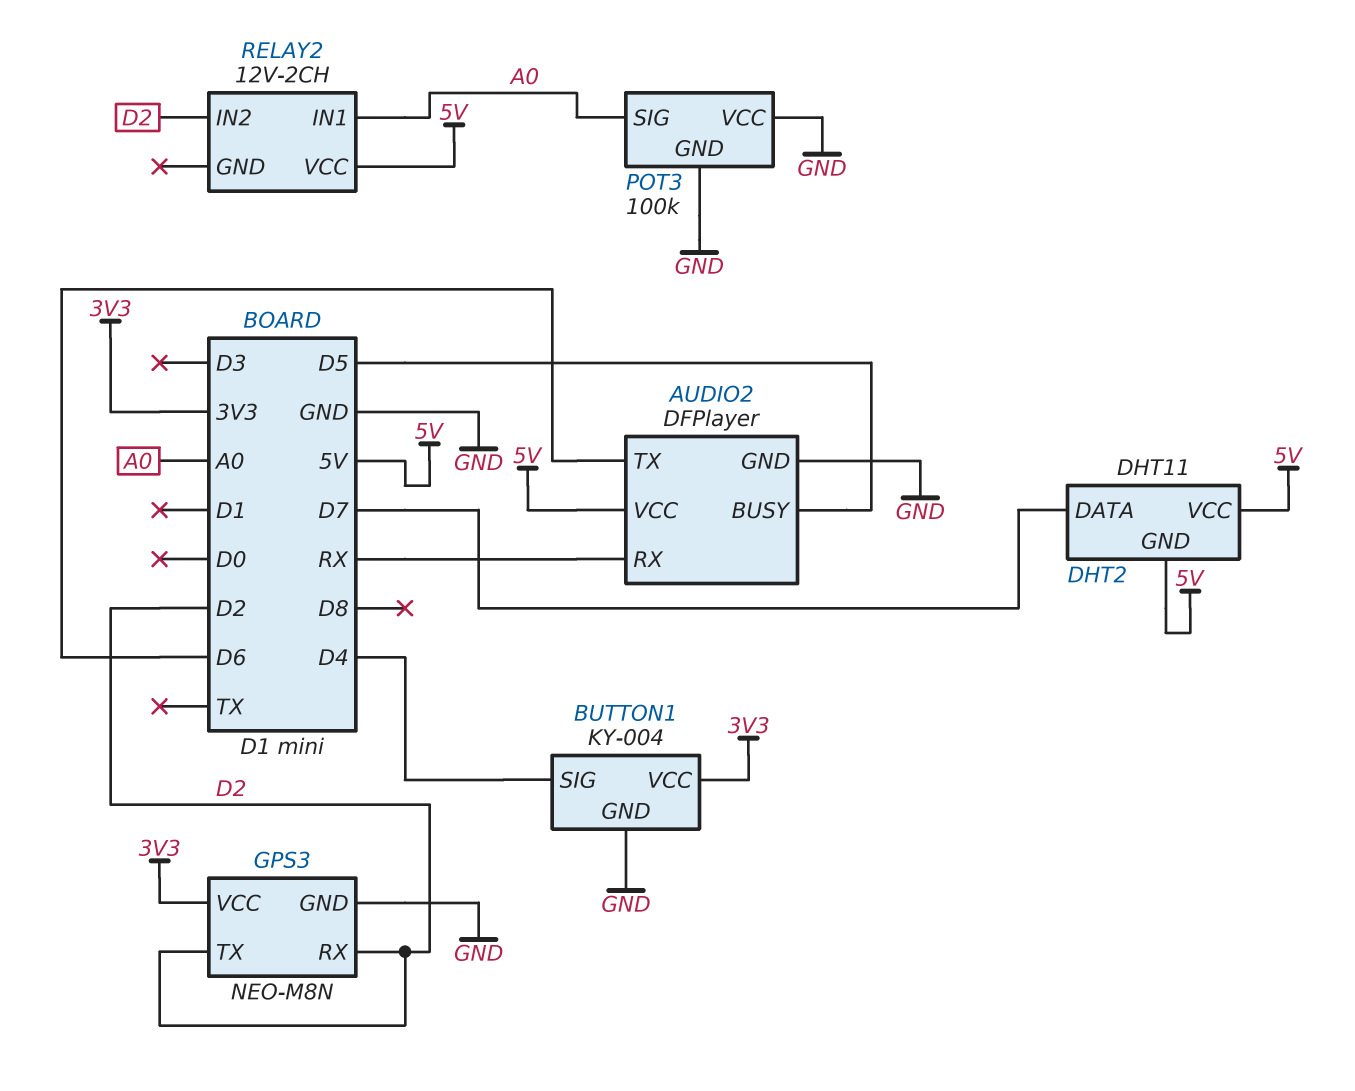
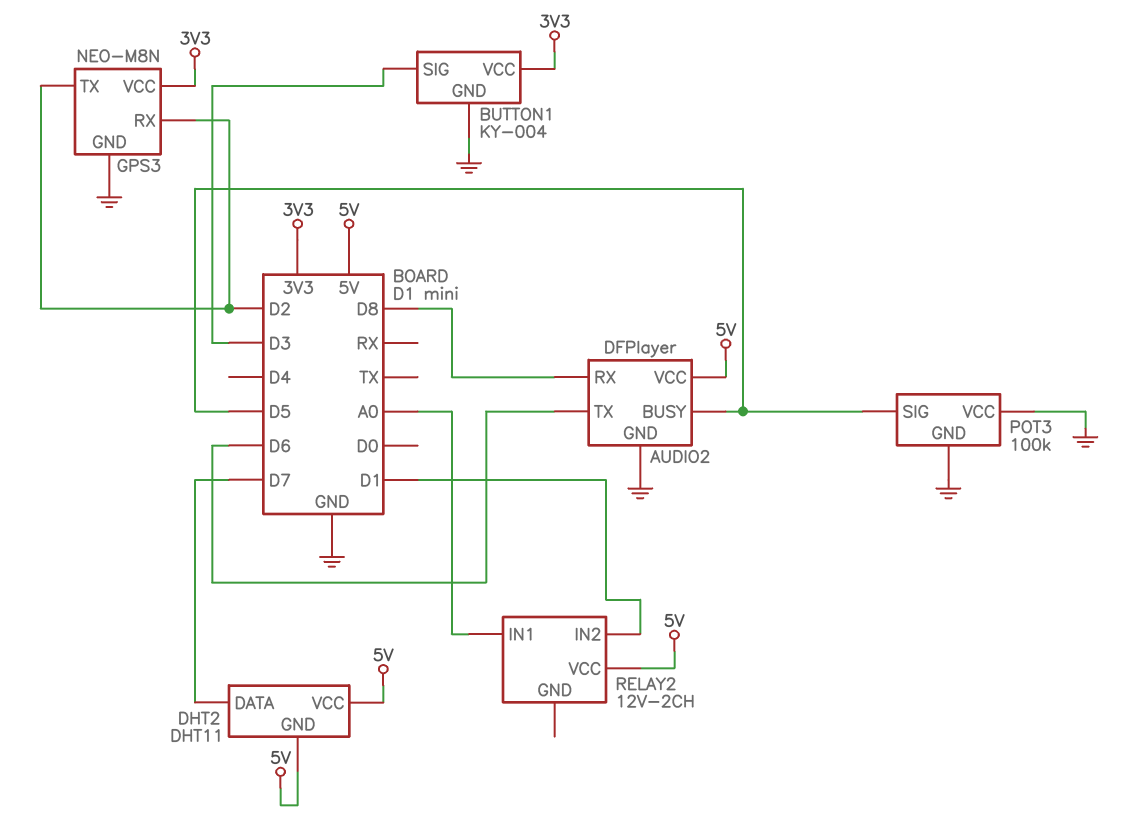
AUDIO2 pin RX: RX -> D8
BUTTON1 pin SIG: D4 -> D3
POT3 pin SIG: A0 -> D5
RELAY2 pin IN2: D2 -> D1

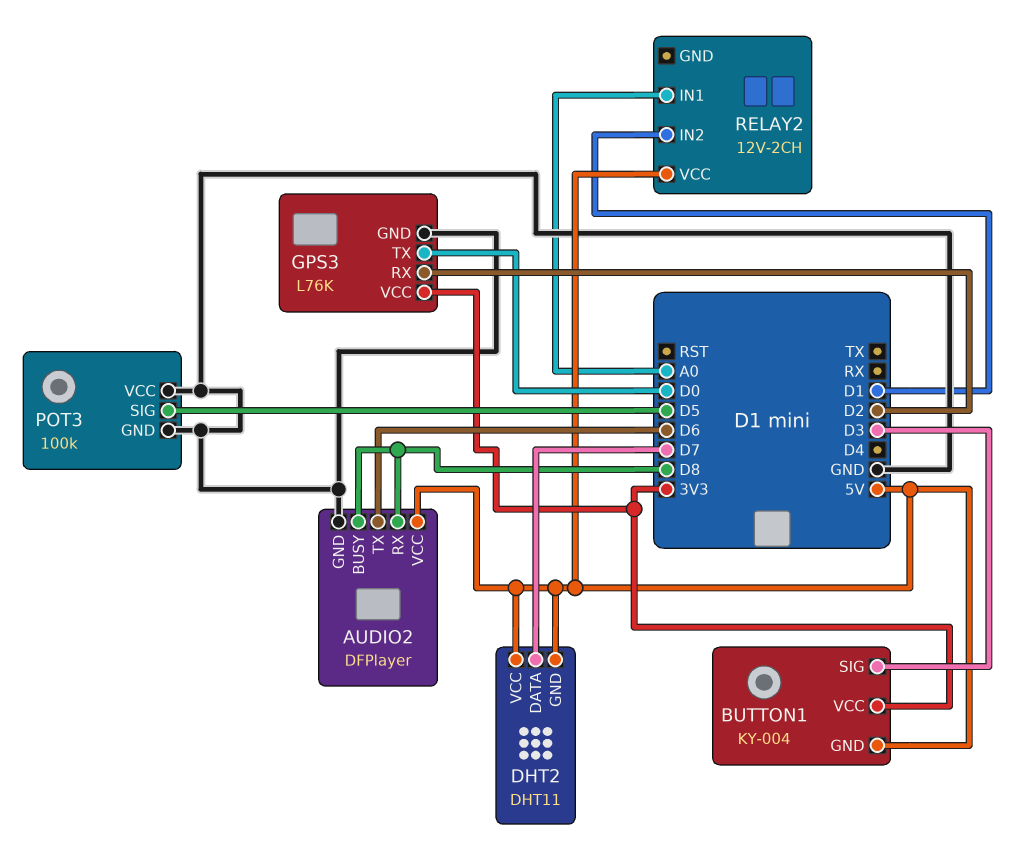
AUDIO2 pin BUSY: D5 -> D8
BUTTON1 pin GND: GND -> 5V
GPS3: NEO-M8N -> L76K
GPS3 pin TX: D2 -> D0

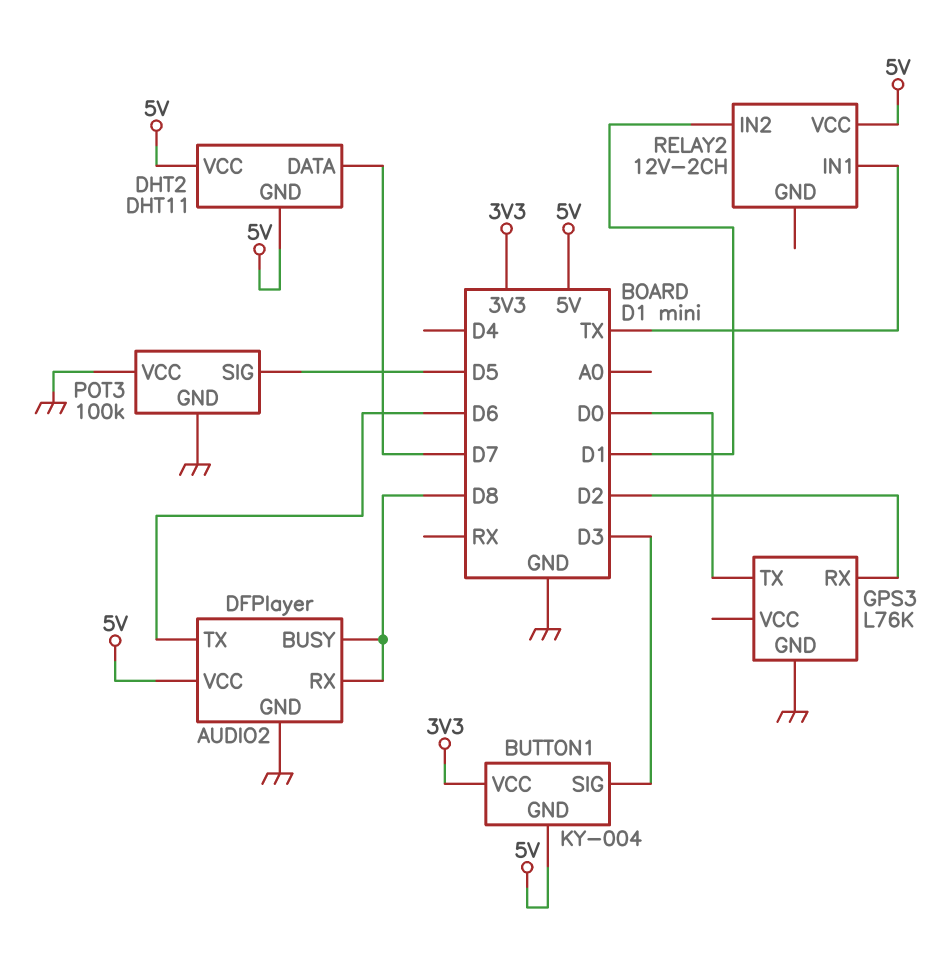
GPS3 pin VCC: 3V3 -> none
RELAY2 pin IN1: A0 -> TX

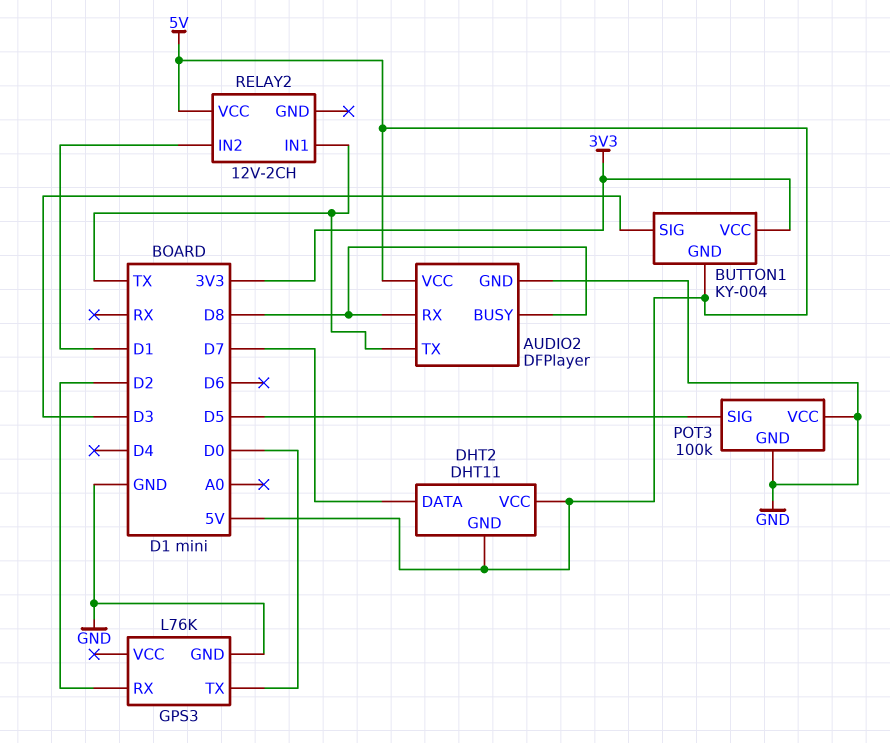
AUDIO2 pin TX: D6 -> TX

